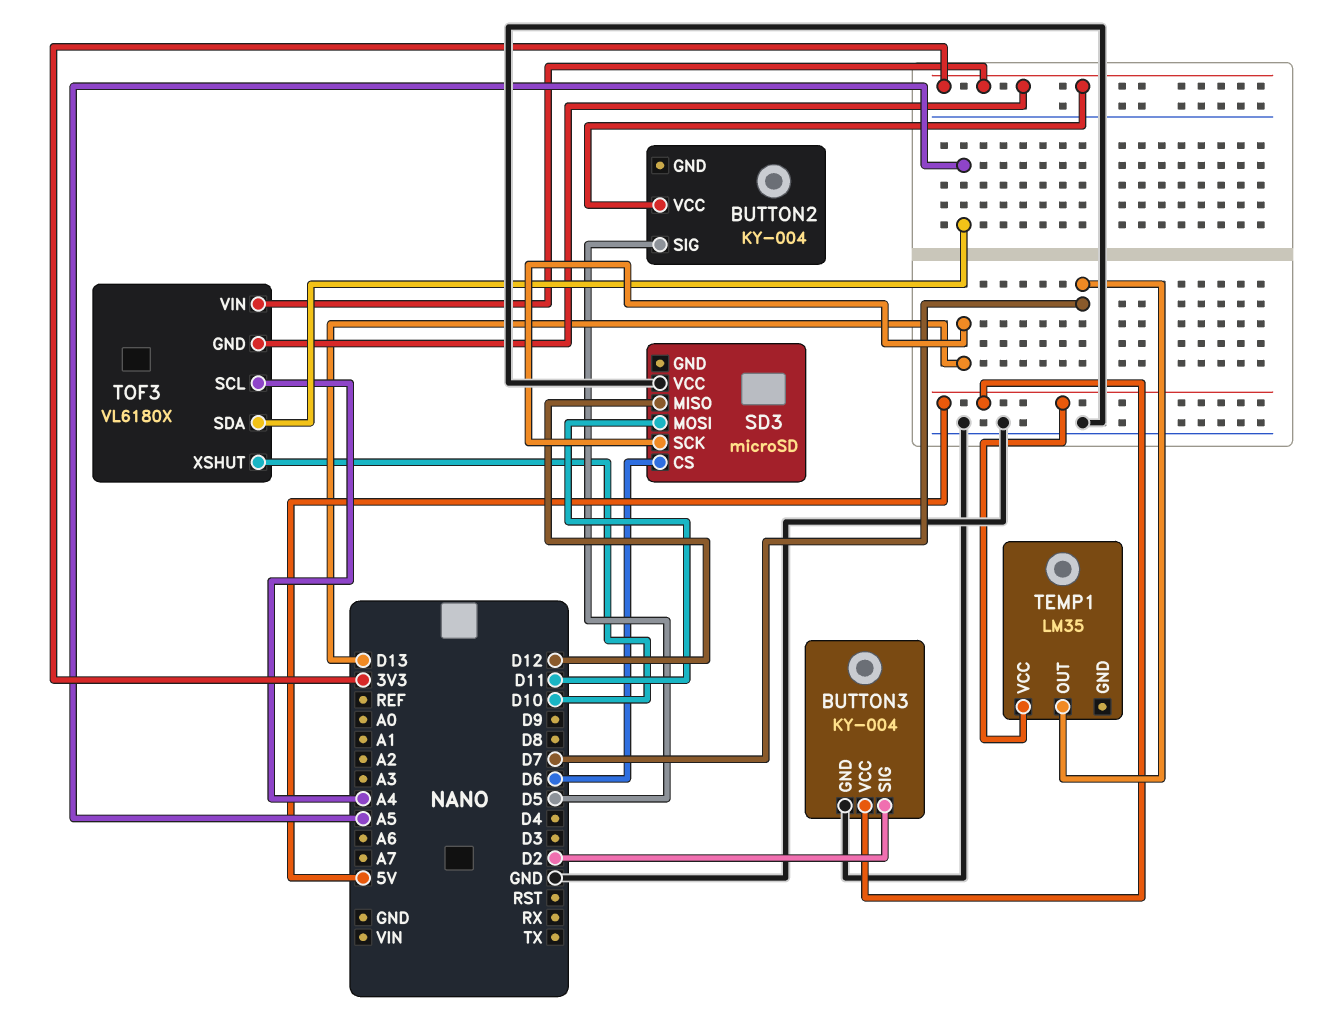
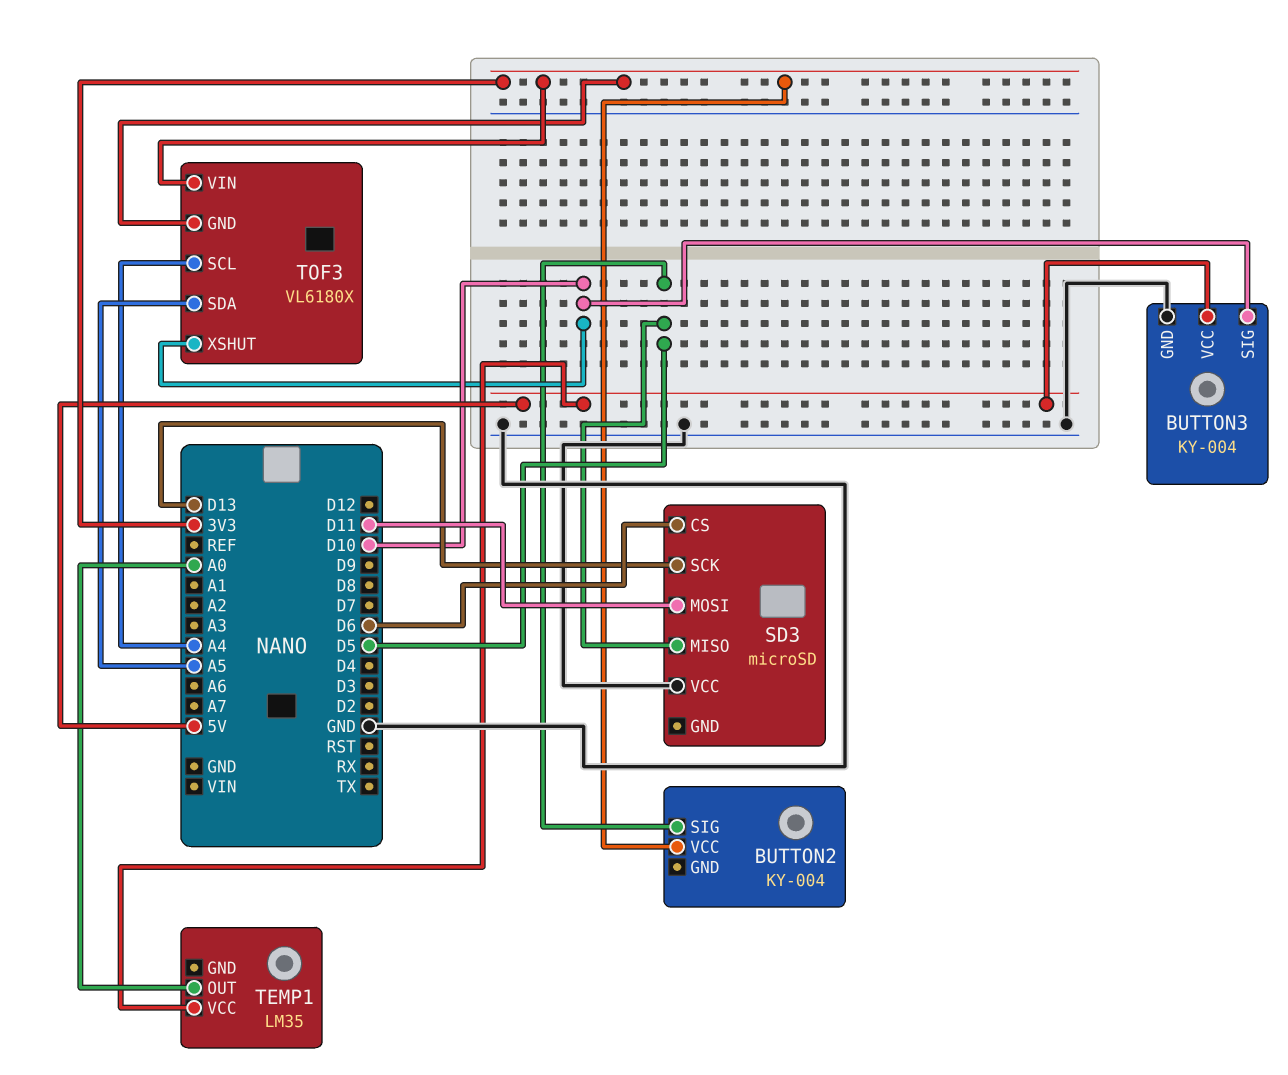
BUTTON3 pin SIG: D2 -> D10
SD3 pin MISO: D12 -> D5
TEMP1 pin OUT: D7 -> A0

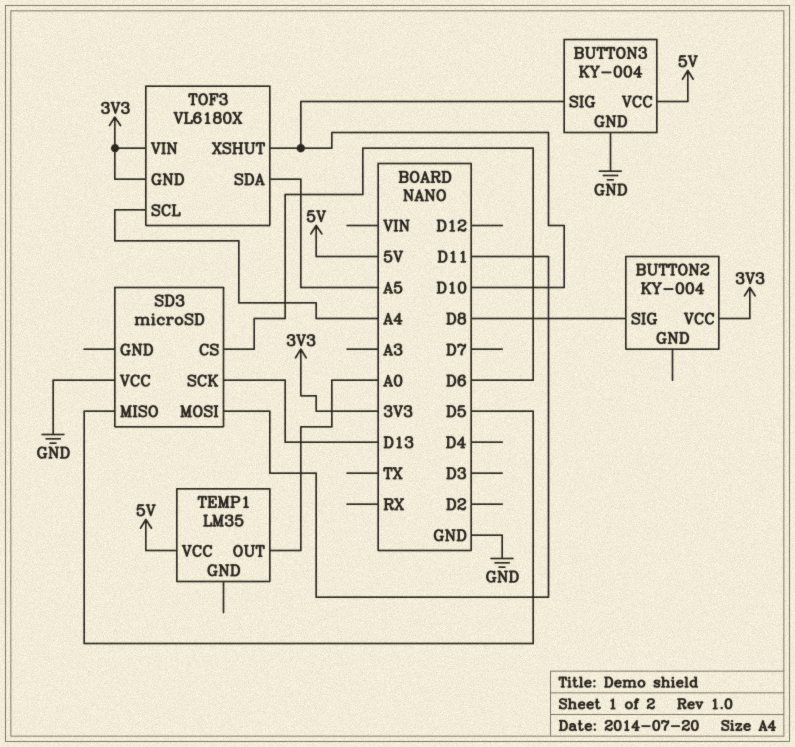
BUTTON2 pin SIG: D5 -> D8

